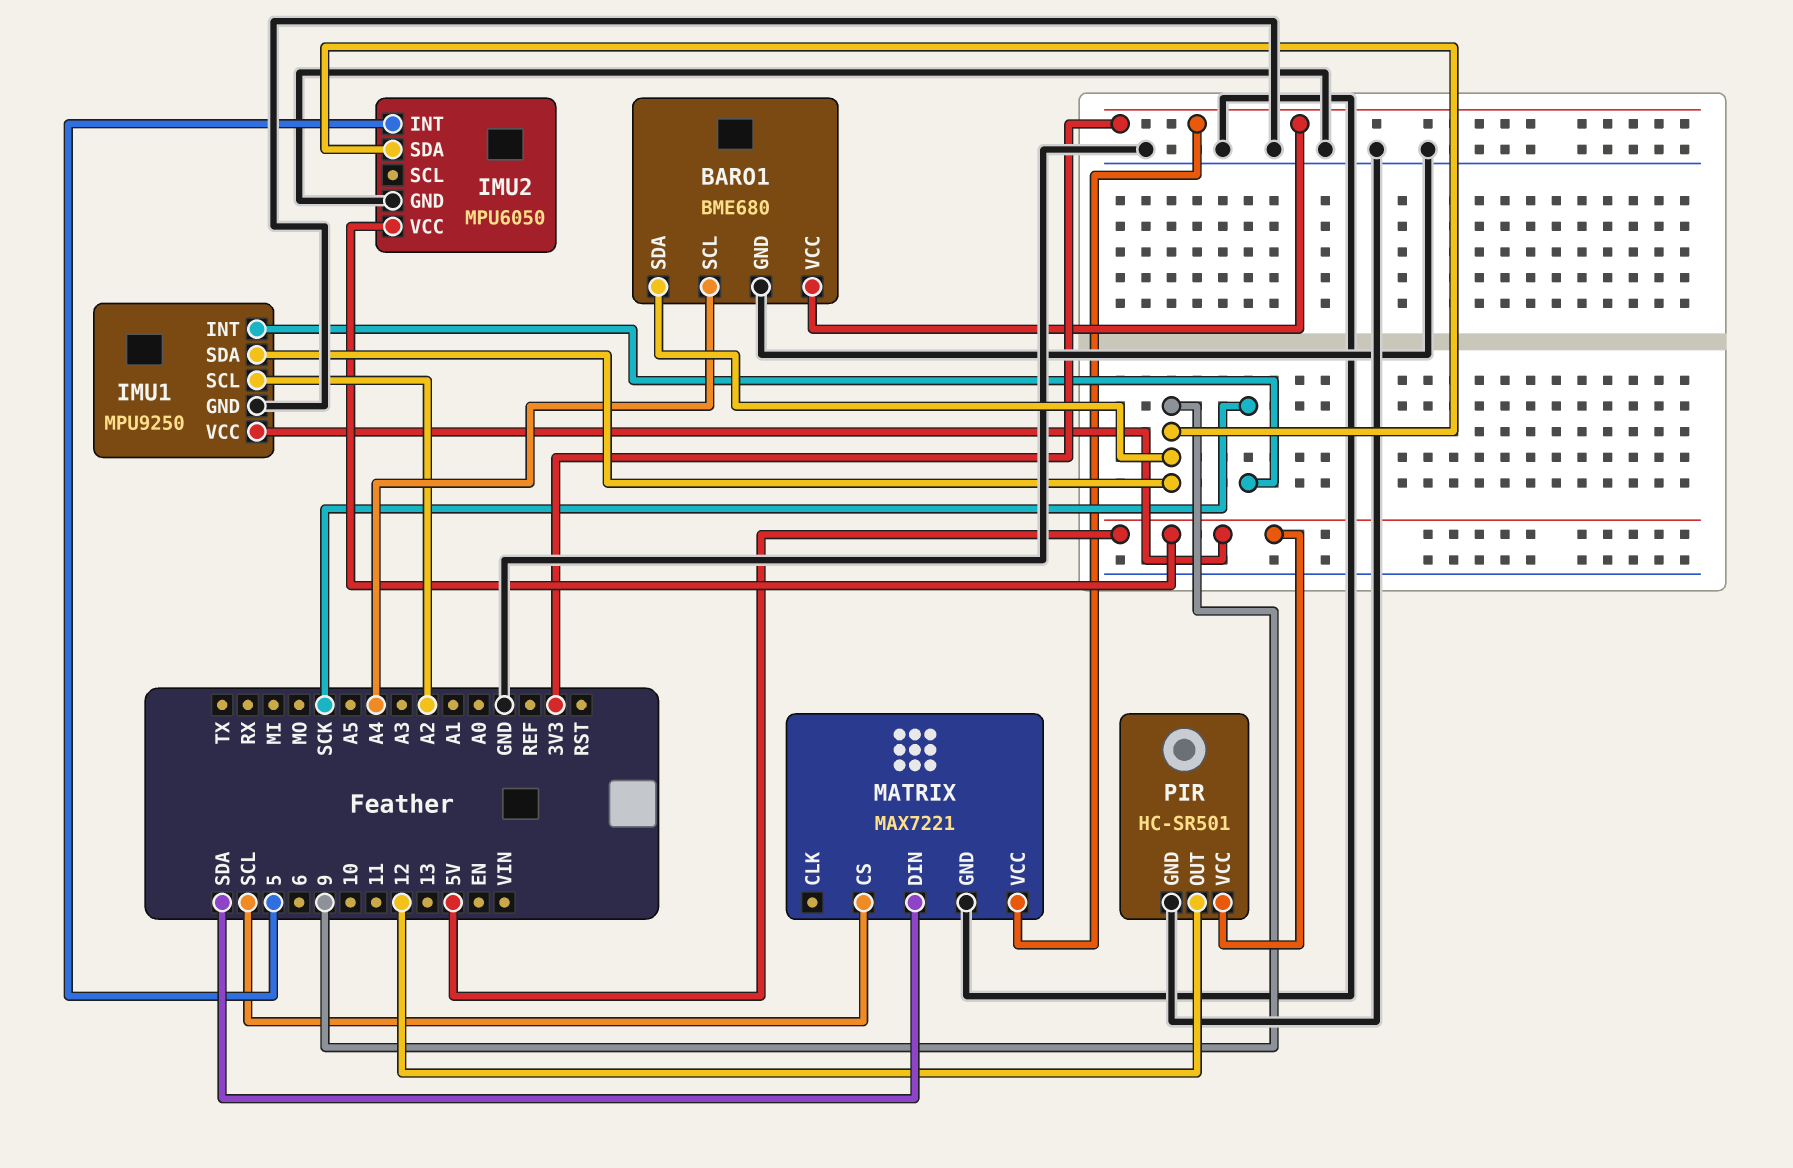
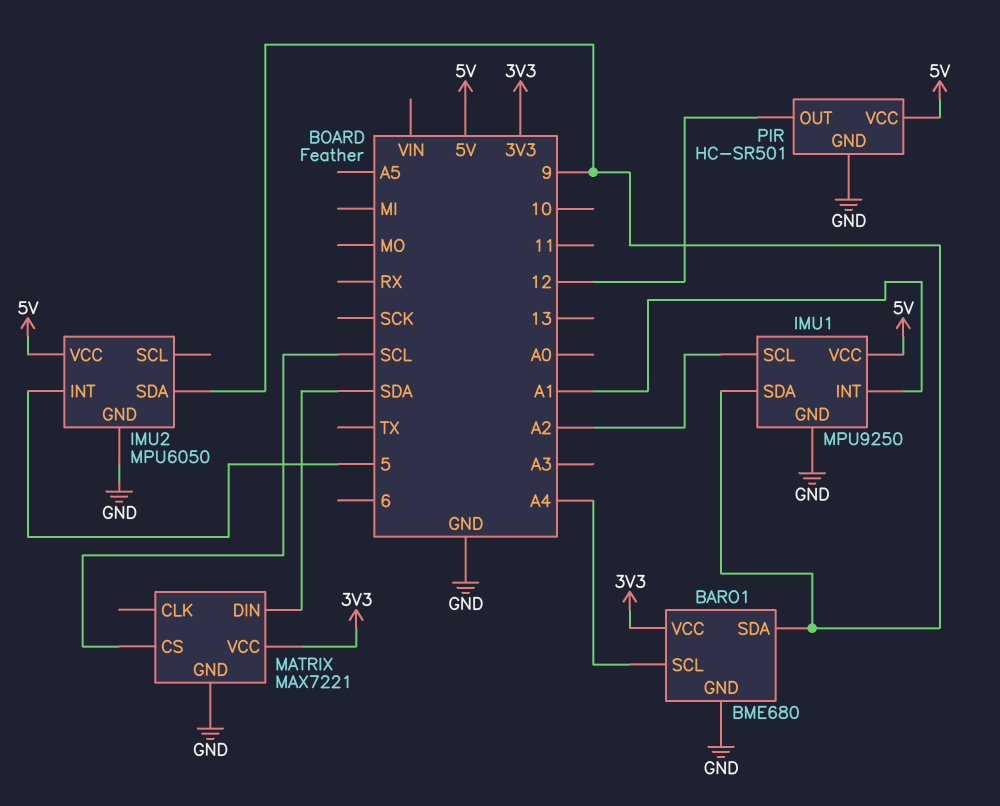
IMU1 pin INT: SCK -> A1

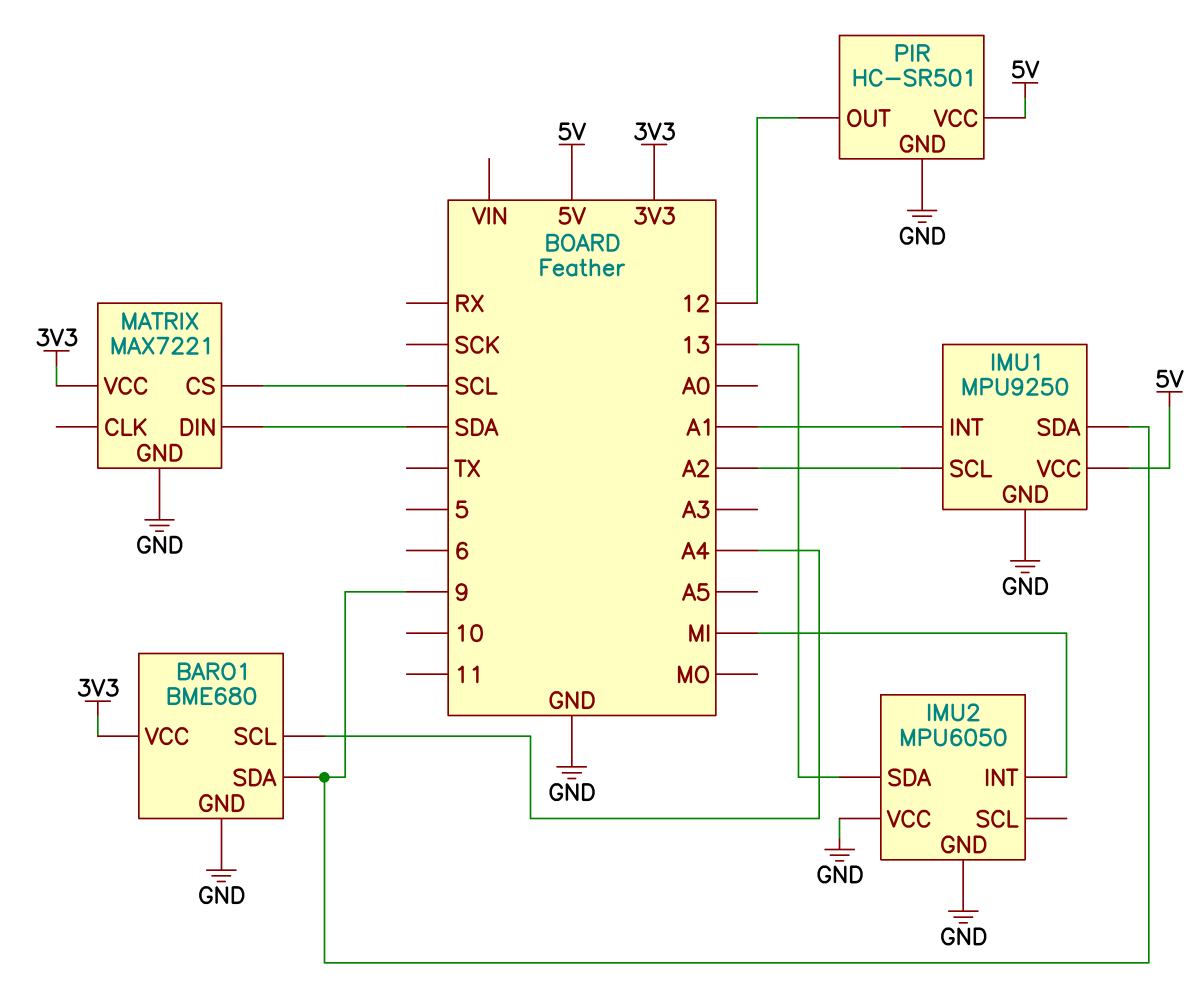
IMU2 pin INT: 5 -> MI
IMU2 pin SDA: 9 -> 13
IMU2 pin VCC: 5V -> GND

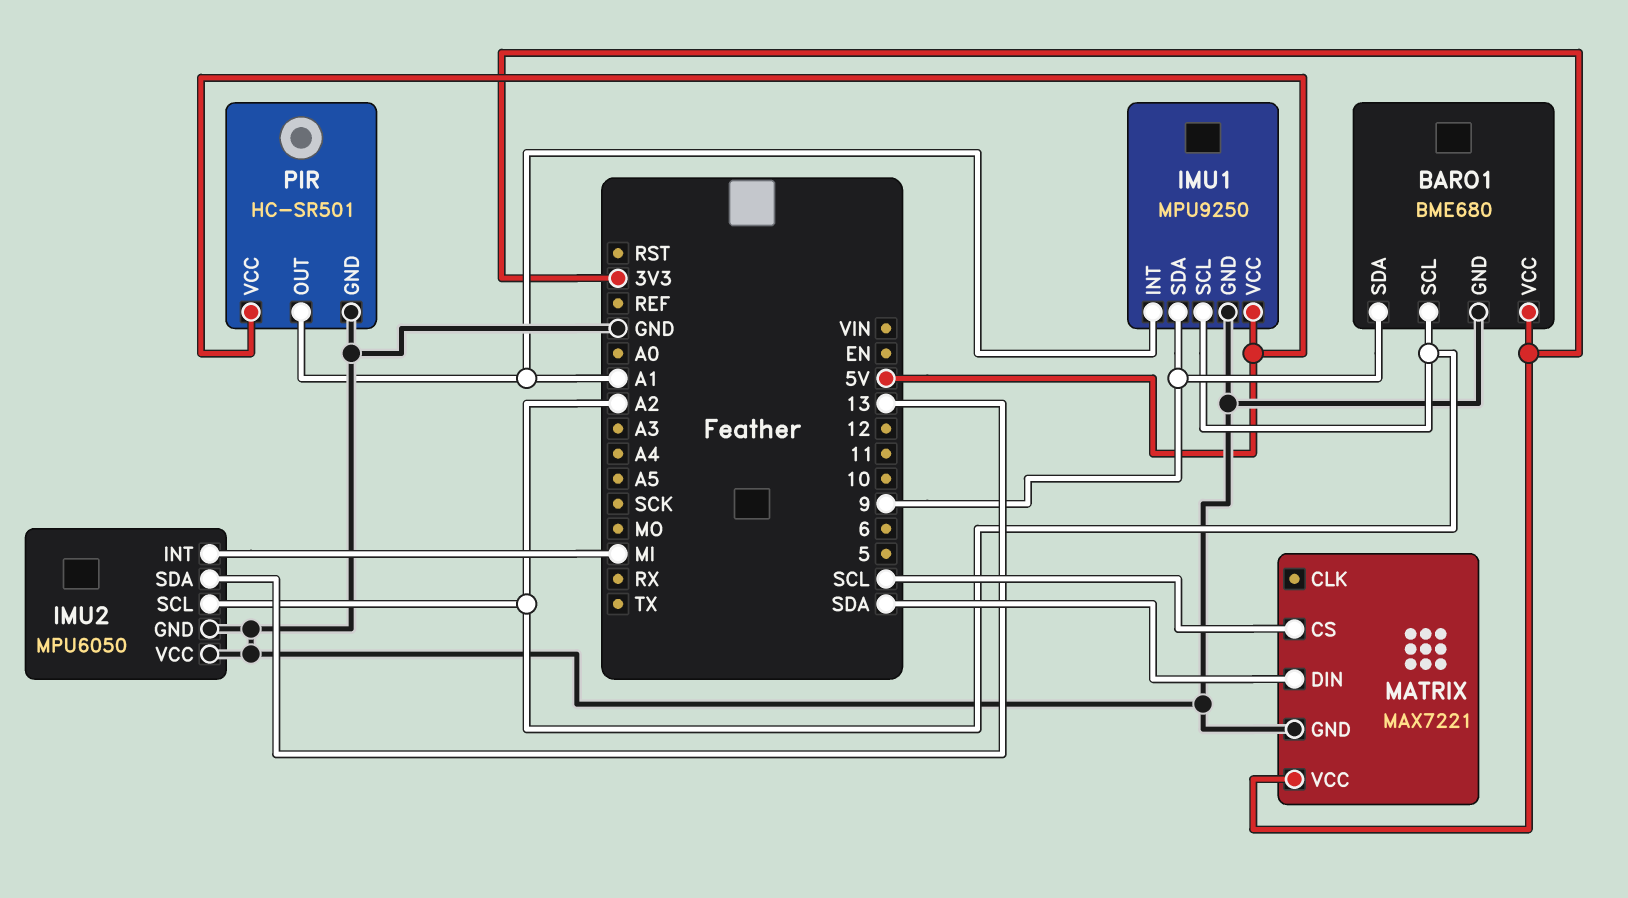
BARO1 pin SCL: A4 -> A2
IMU2 pin SCL: none -> A2
PIR pin OUT: 12 -> A1

